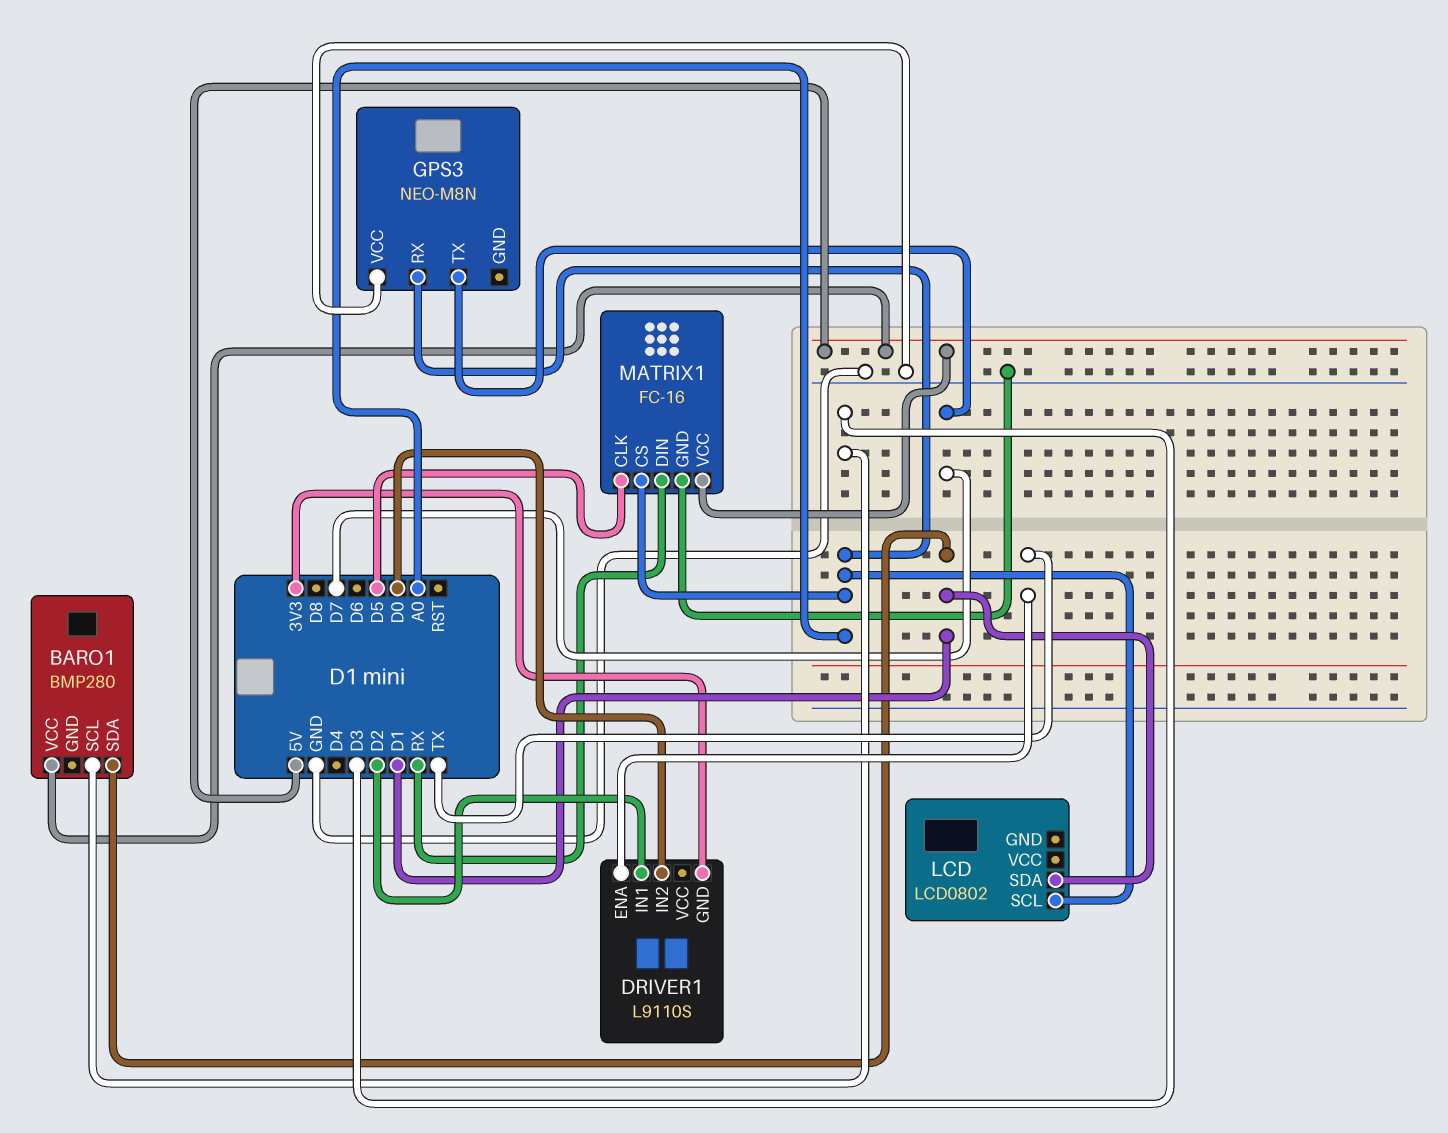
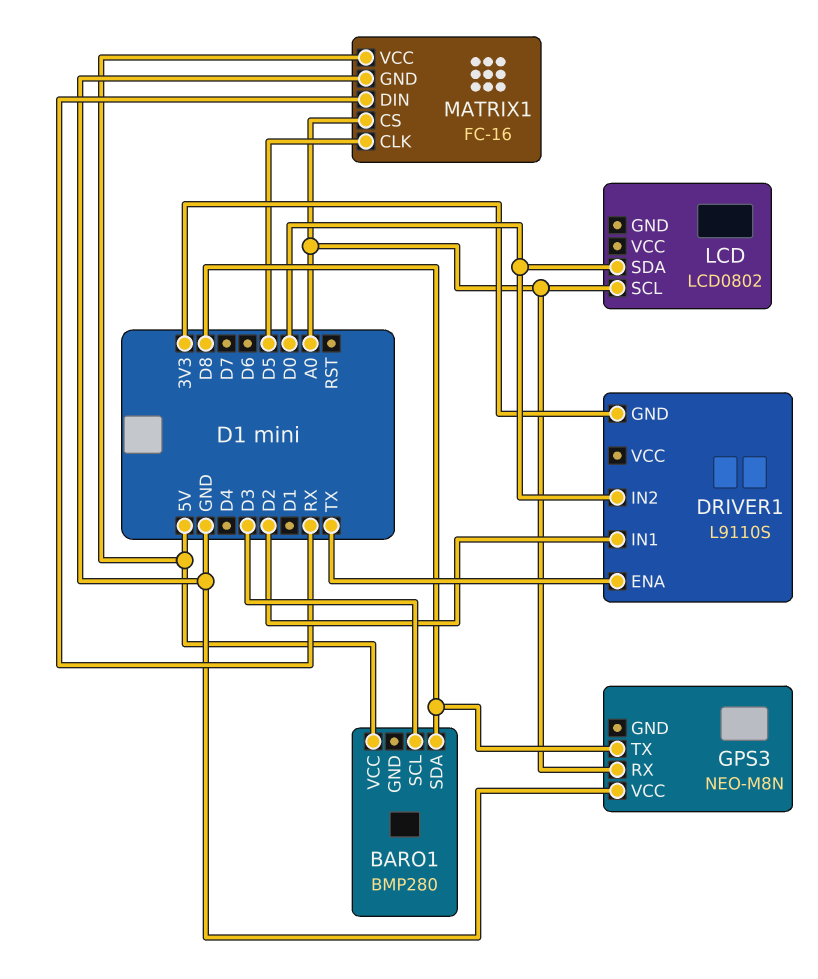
BARO1 pin SDA: D1 -> D8
GPS3 pin TX: D7 -> D8
LCD pin SDA: D1 -> D0

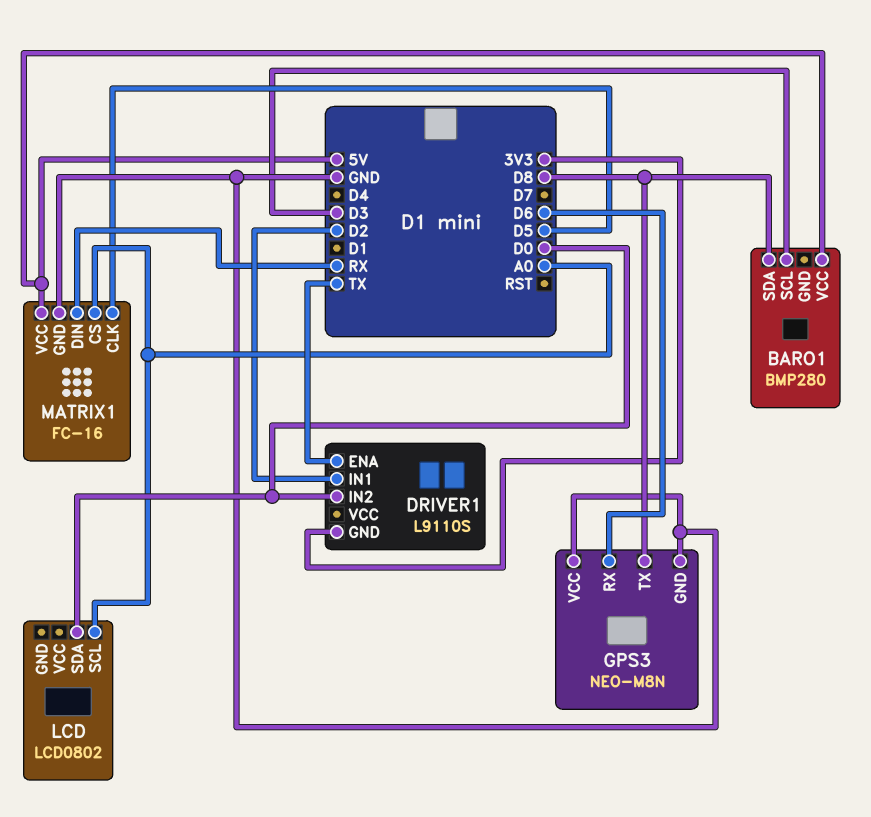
GPS3 pin GND: none -> GND
GPS3 pin RX: A0 -> D6

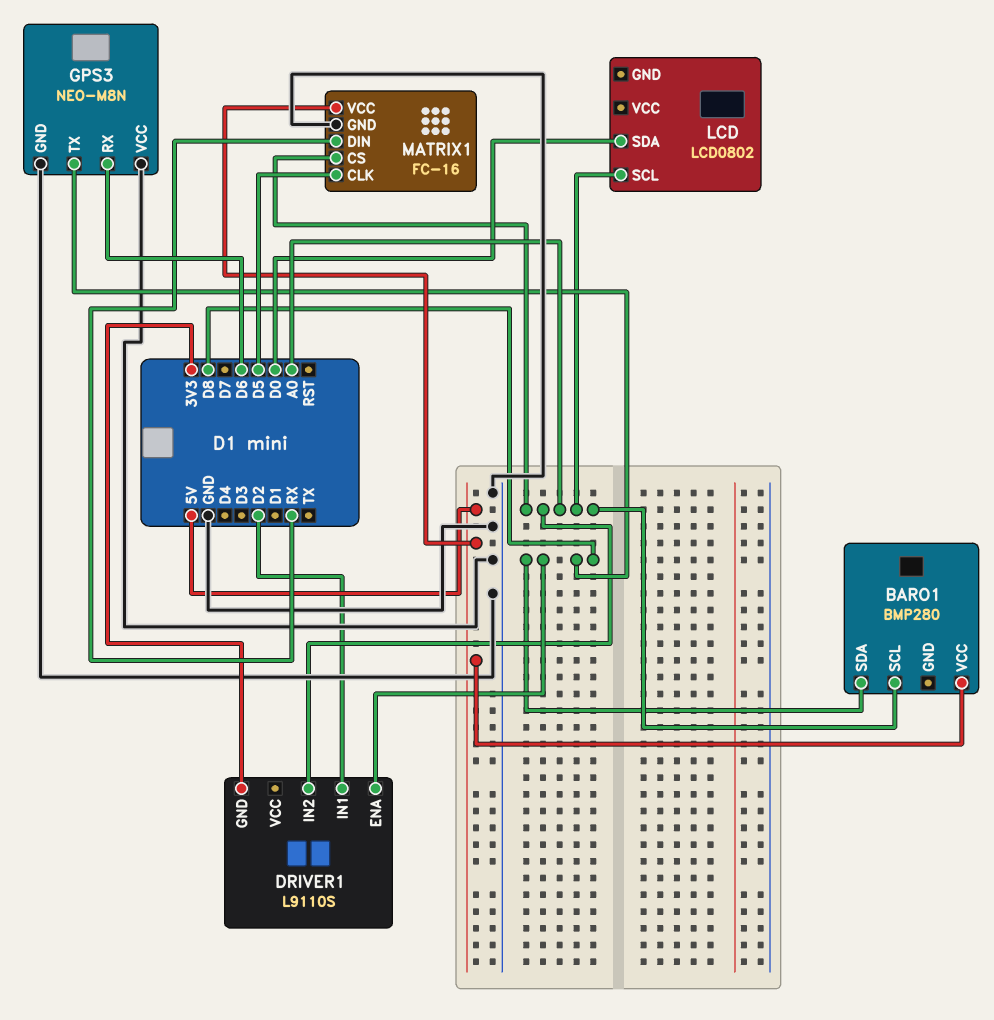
BARO1 pin SCL: D3 -> A0
DRIVER1 pin ENA: TX -> D8
DRIVER1 pin IN2: D0 -> A0

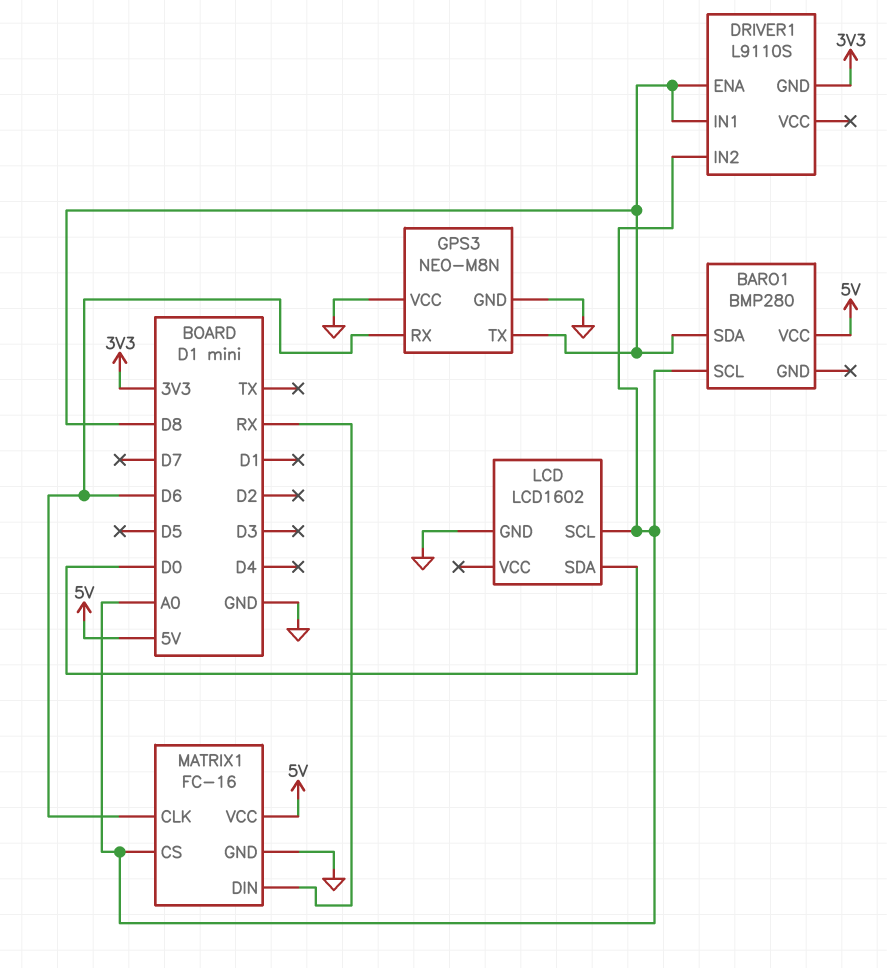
DRIVER1 pin IN1: D2 -> D8
LCD: LCD0802 -> LCD1602
LCD pin GND: none -> GND
MATRIX1 pin CLK: D5 -> D6

